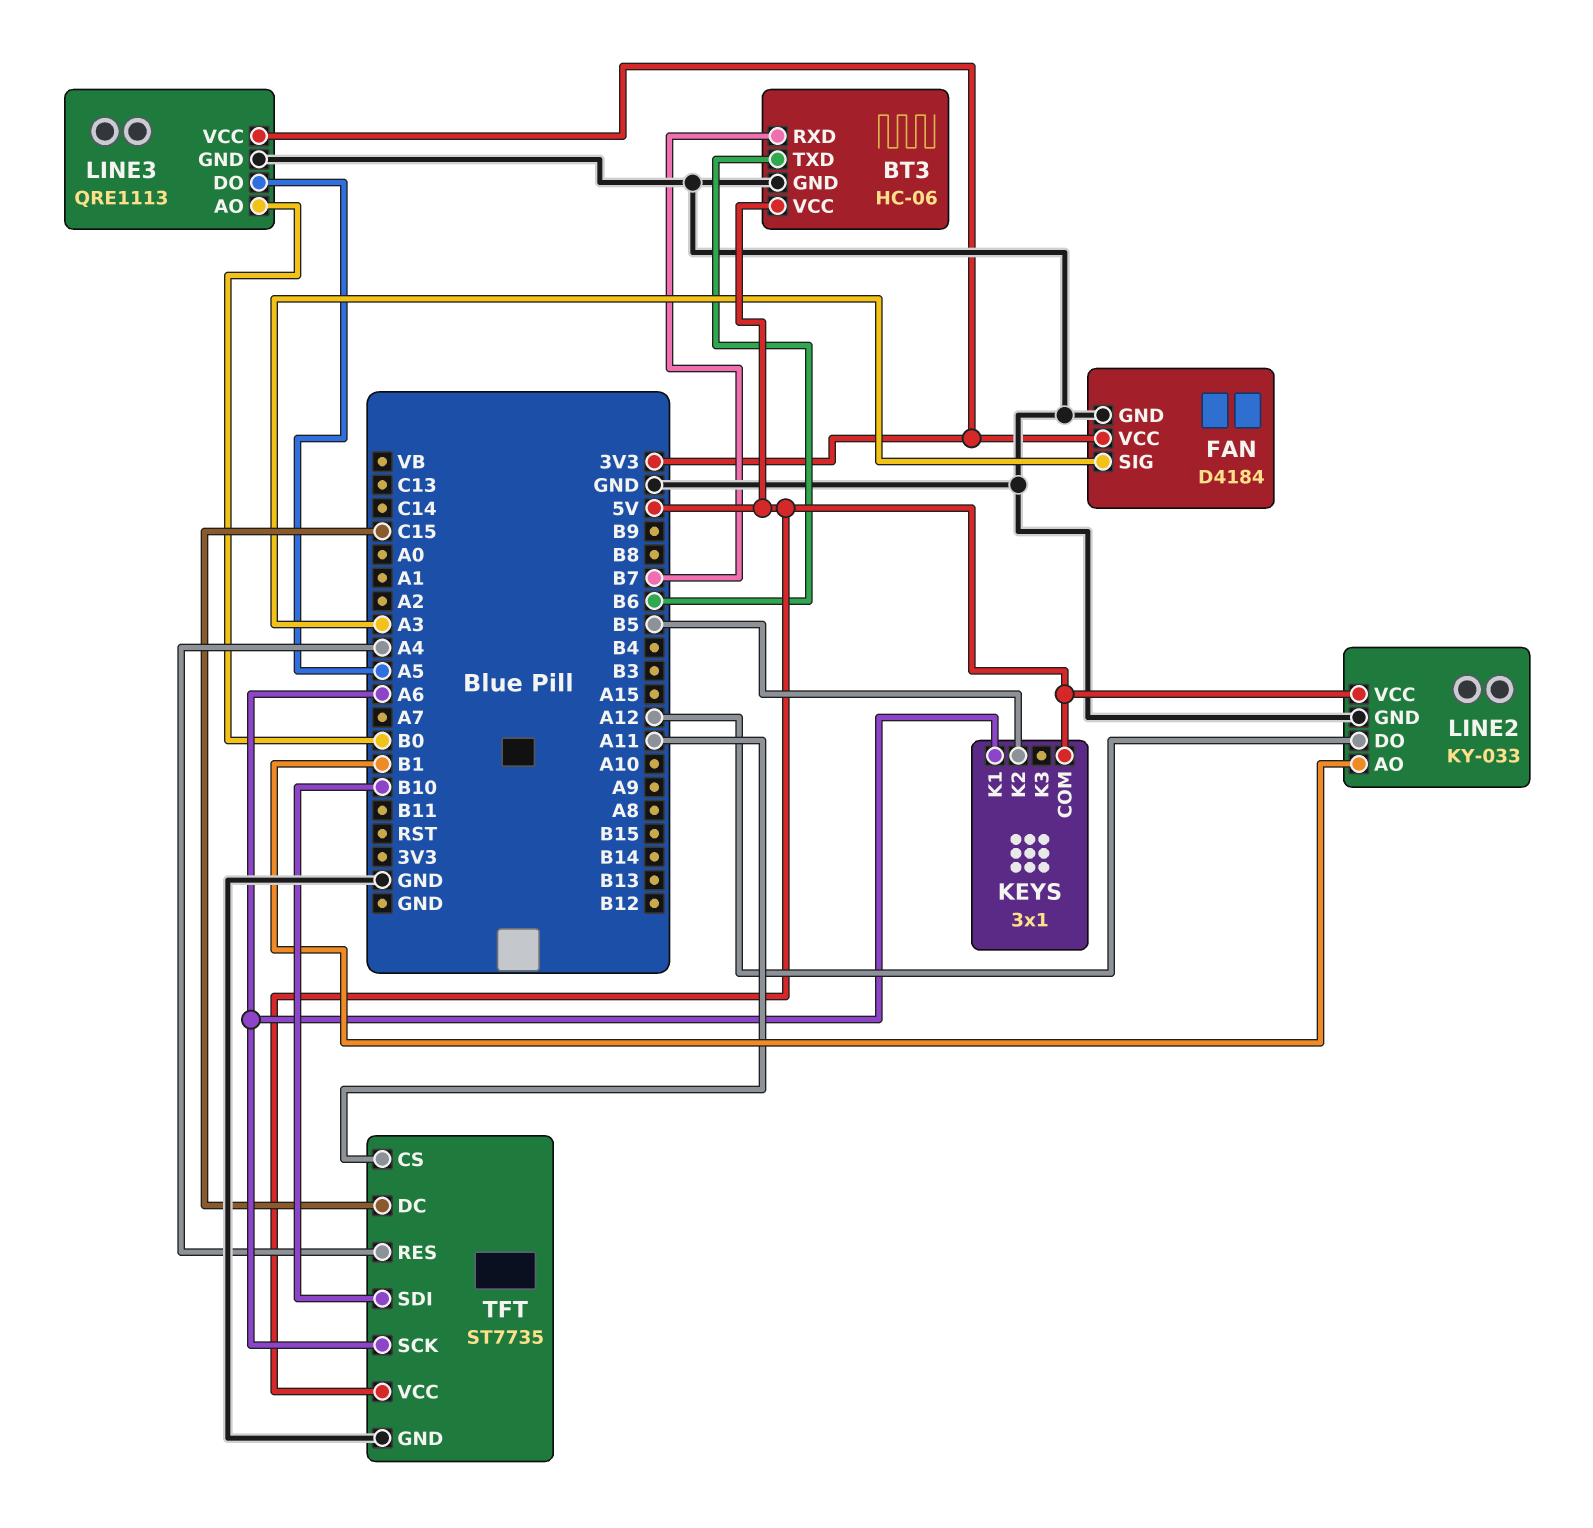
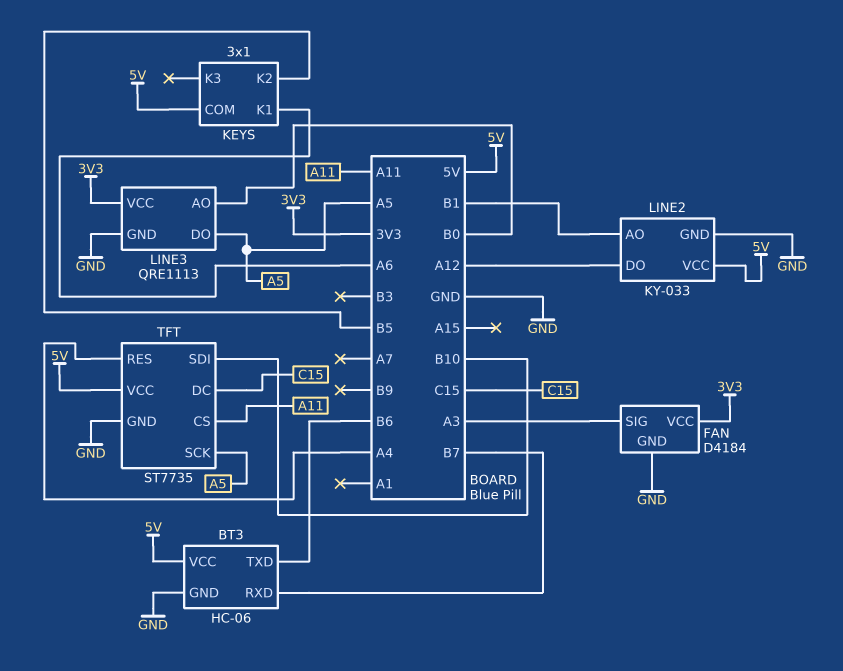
TFT pin SCK: A6 -> A5

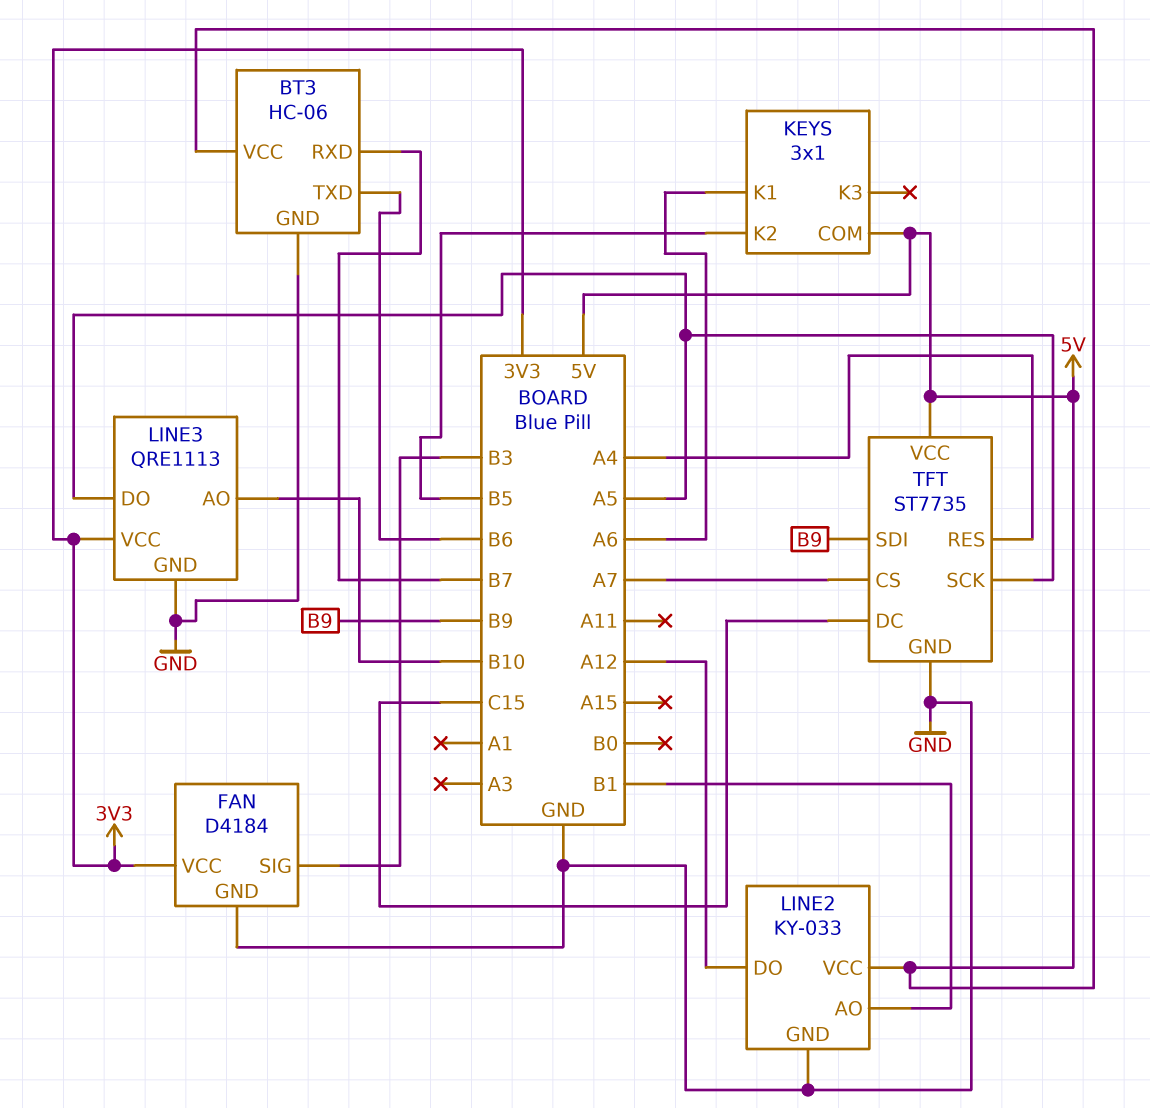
FAN pin SIG: A3 -> B3
LINE3 pin AO: B0 -> B10
TFT pin CS: A11 -> A7
TFT pin SDI: B10 -> B9

